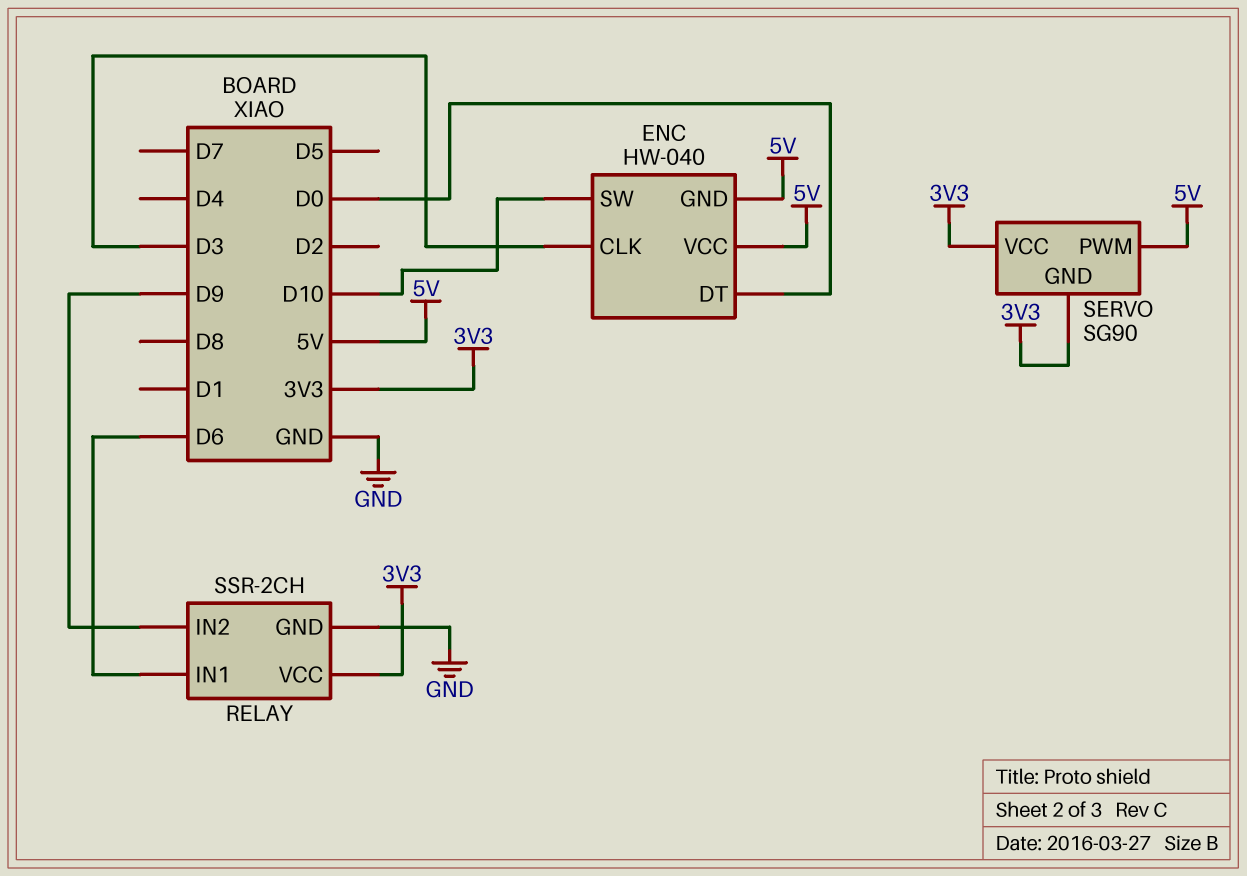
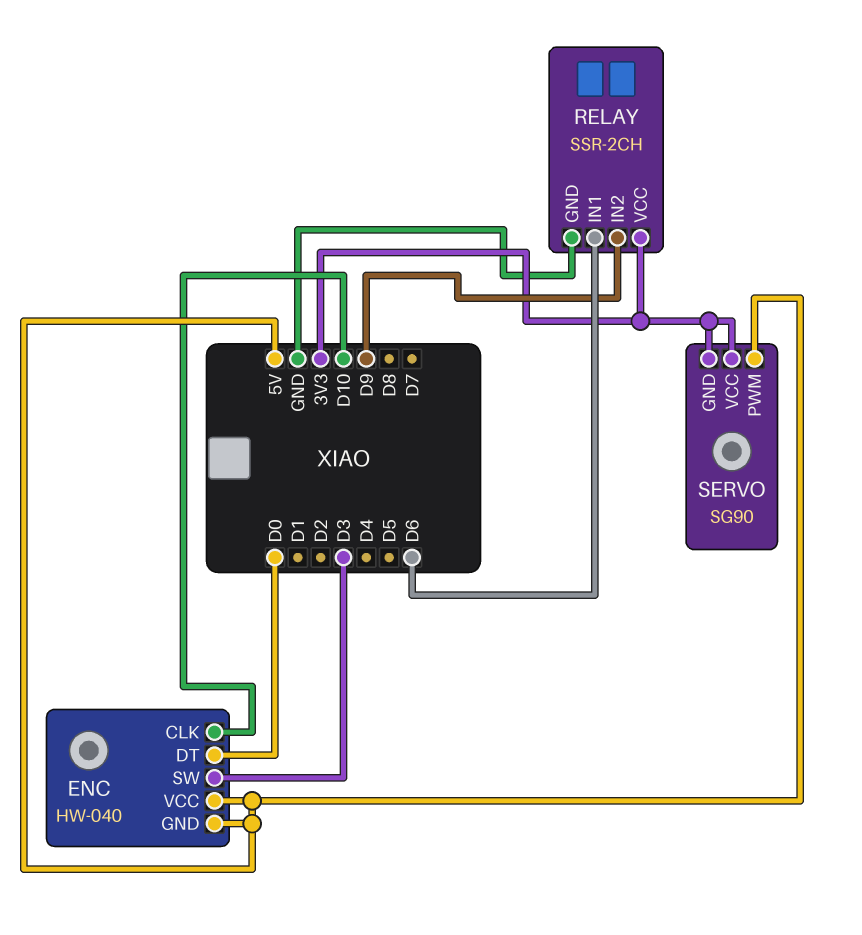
ENC pin CLK: D3 -> D10
ENC pin SW: D10 -> D3

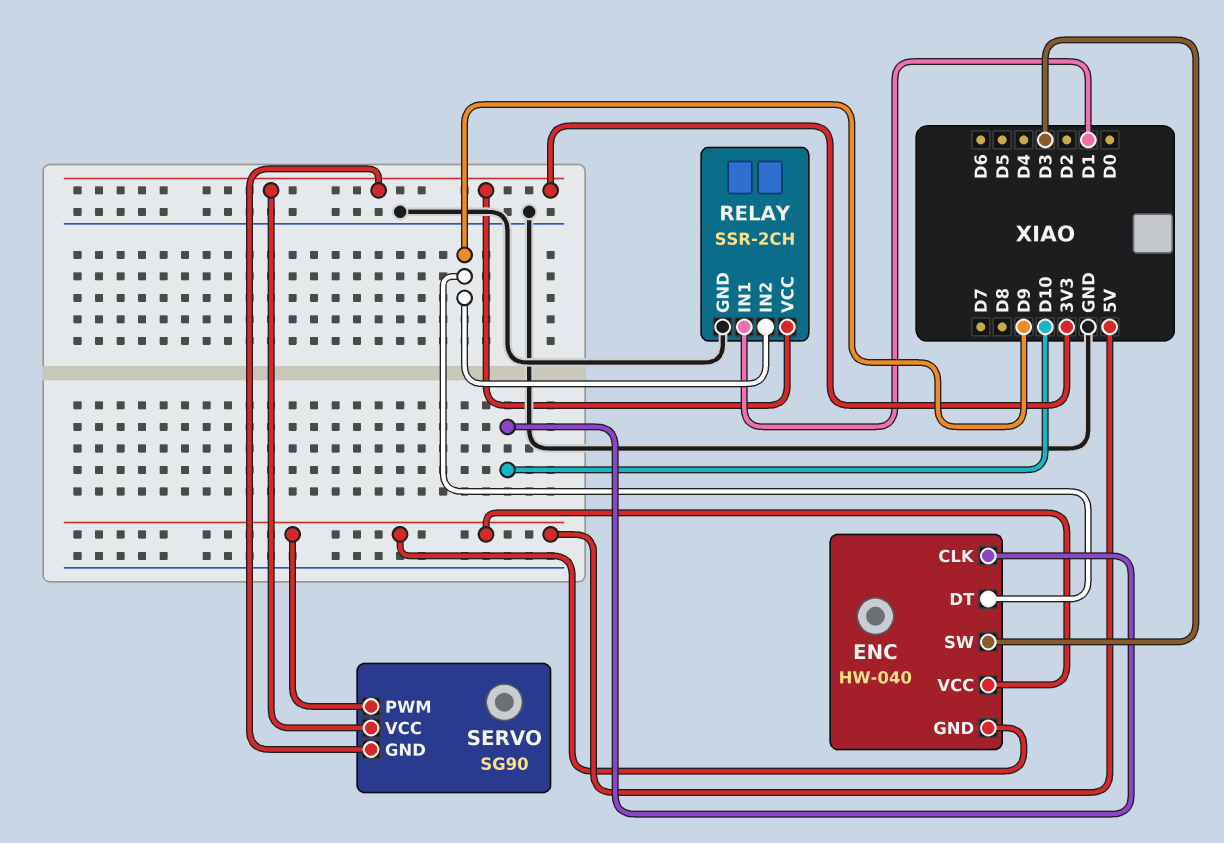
ENC pin DT: D0 -> D9
RELAY pin IN1: D6 -> D1

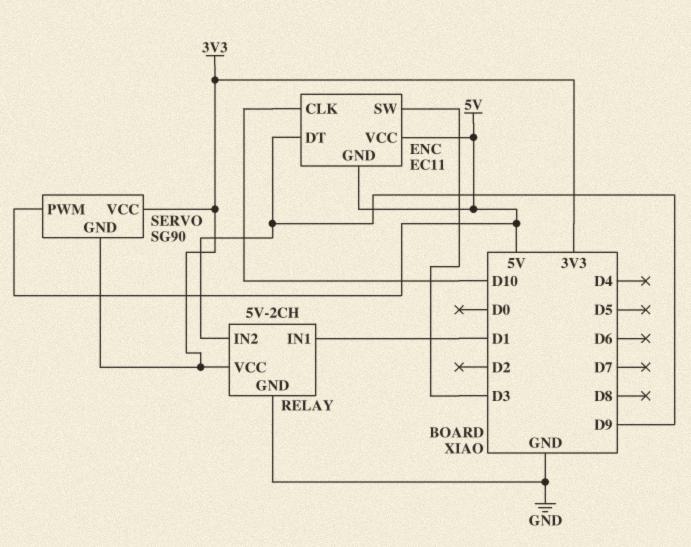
ENC: HW-040 -> EC11
RELAY: SSR-2CH -> 5V-2CH

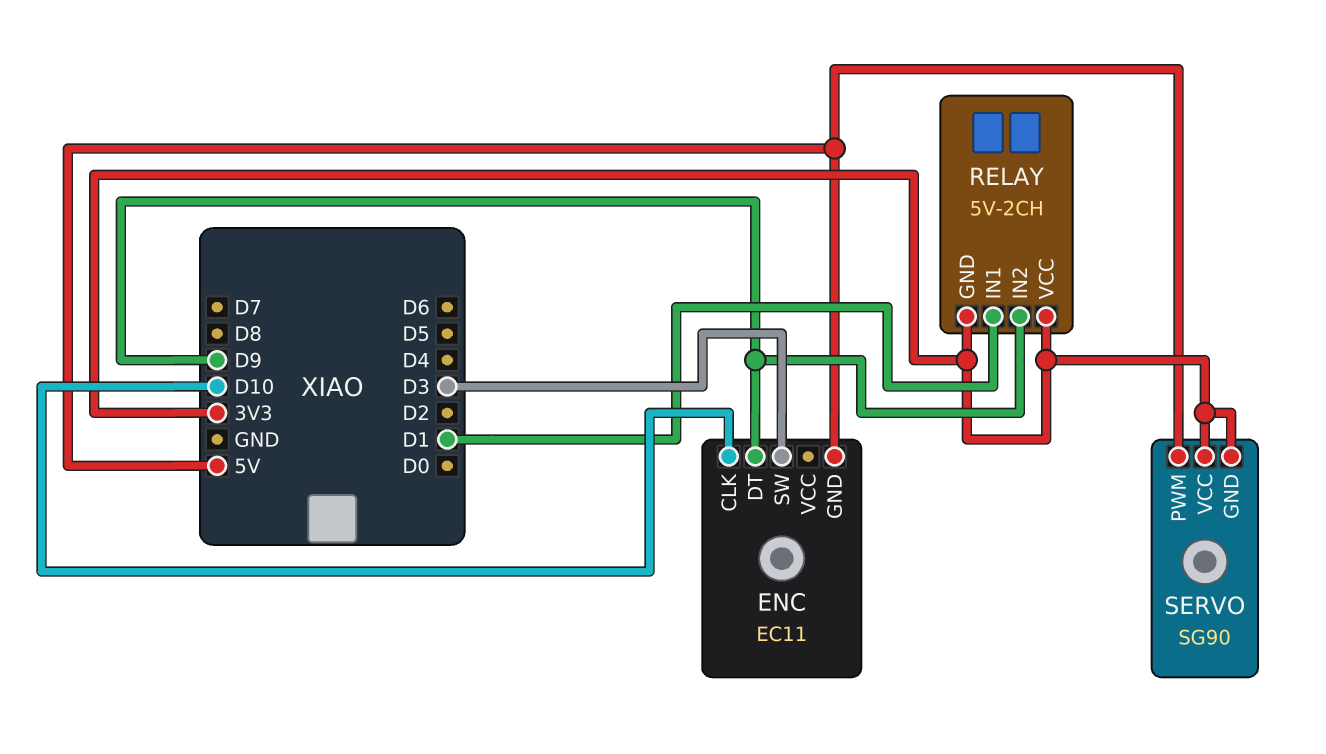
ENC pin VCC: 5V -> none
RELAY pin GND: GND -> 3V3

